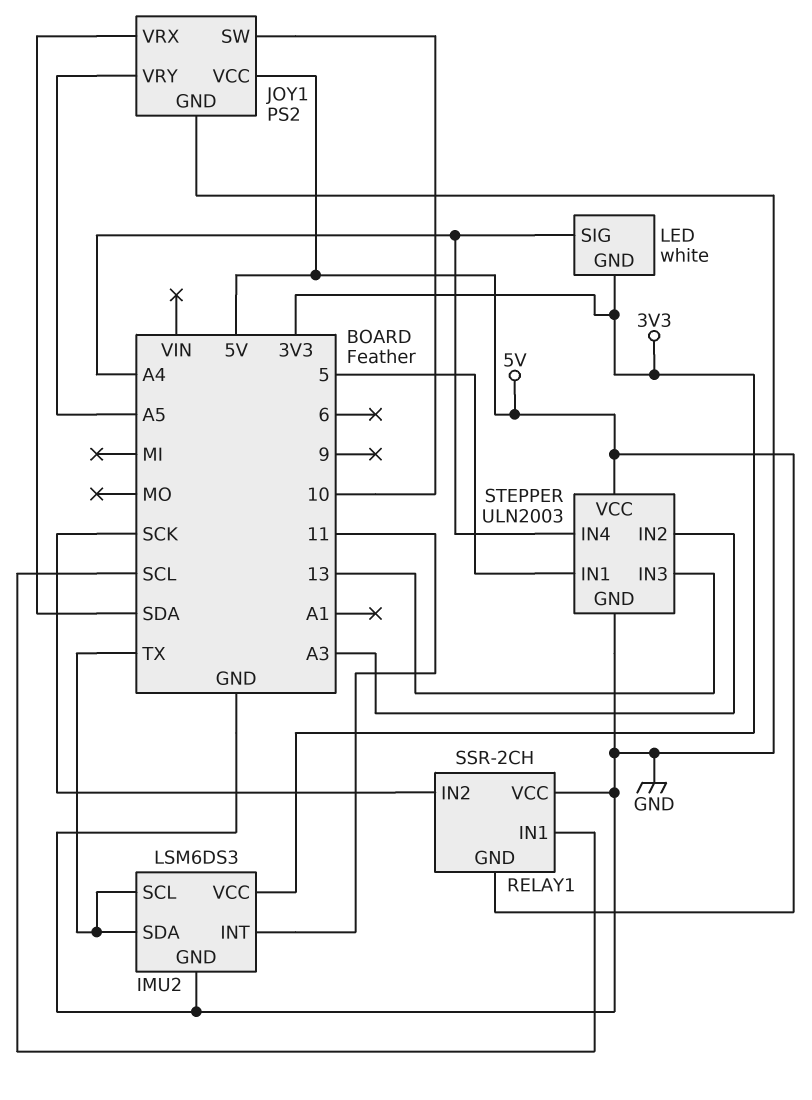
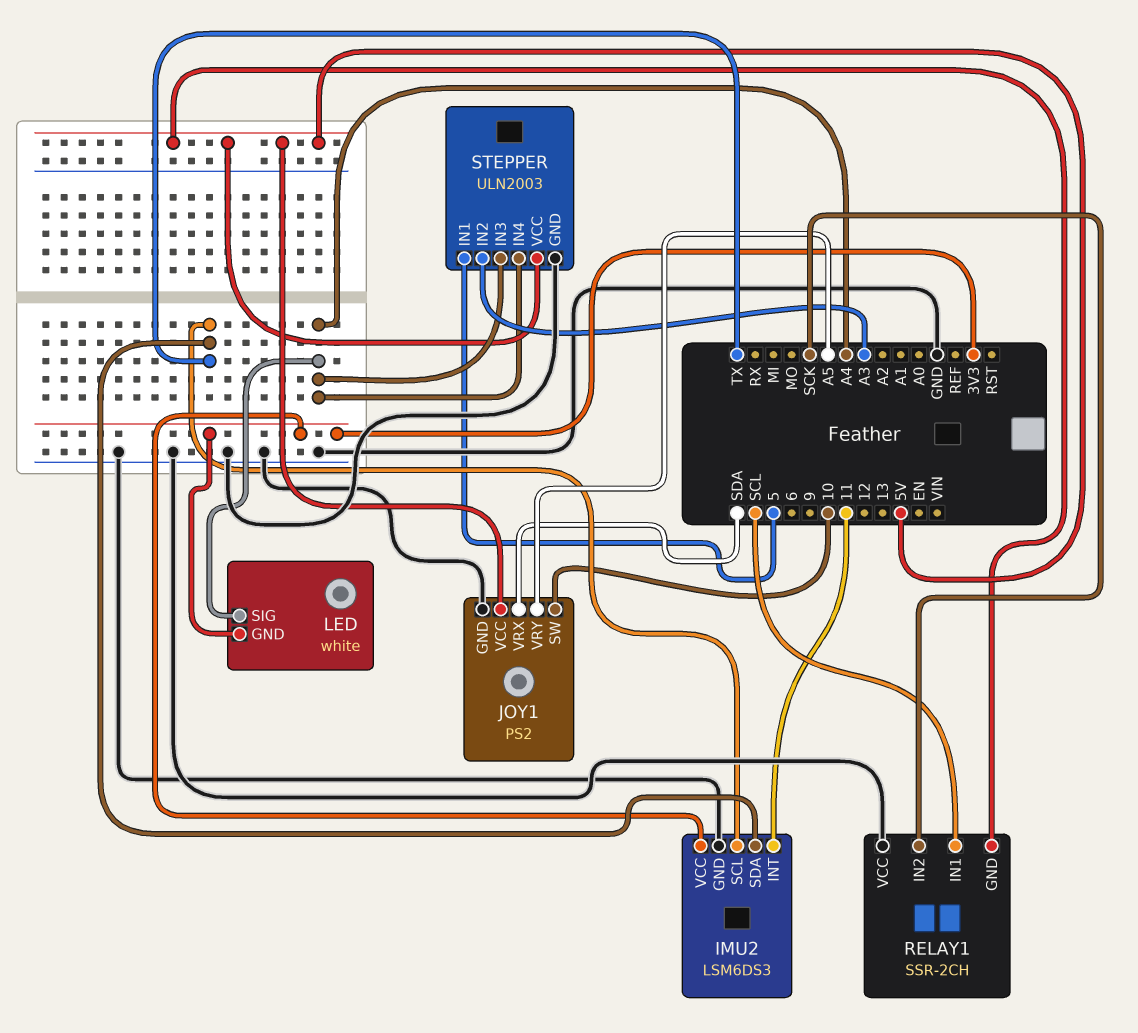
STEPPER pin IN3: 13 -> A4

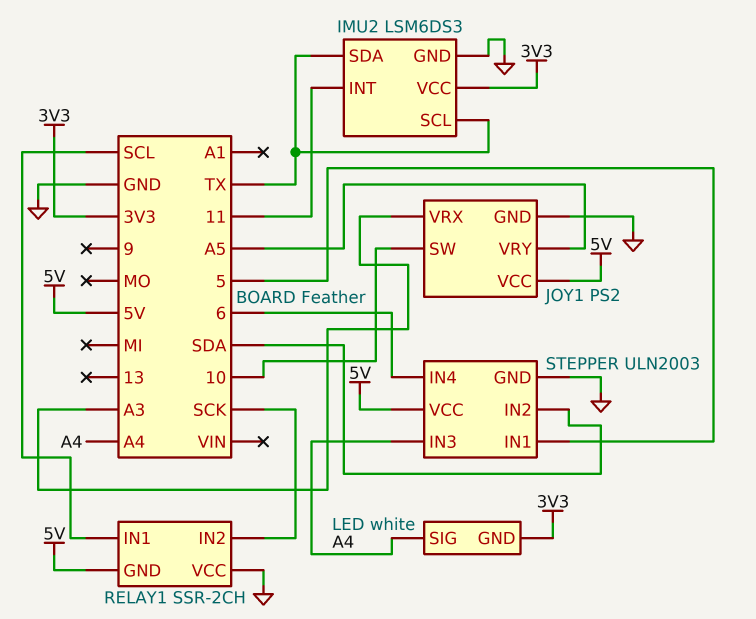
JOY1 pin VRX: SDA -> A3
STEPPER pin IN2: A3 -> SDA
STEPPER pin IN4: A4 -> 6

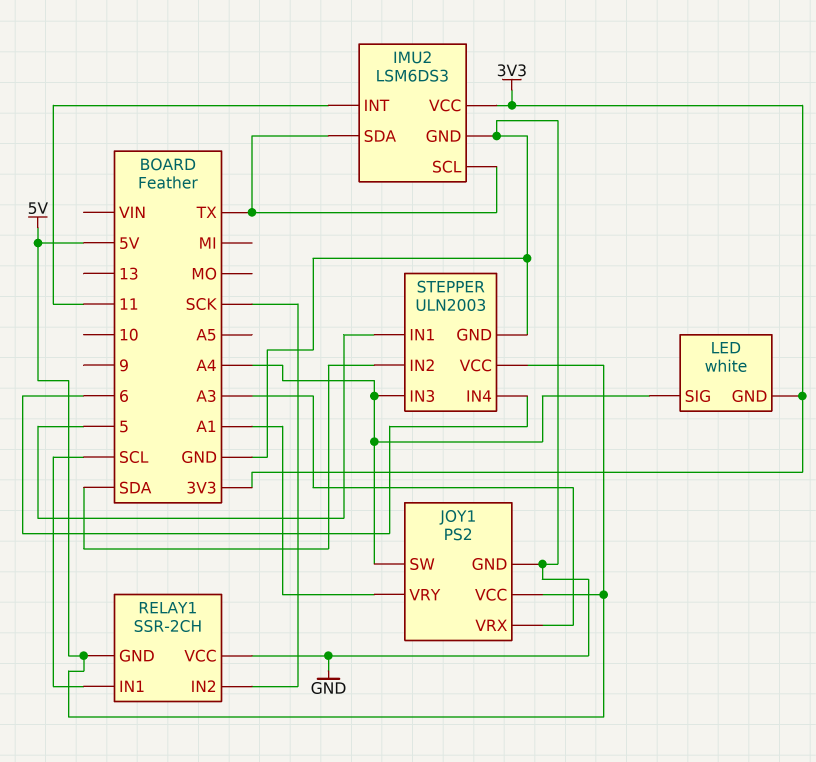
JOY1 pin SW: 10 -> A4
JOY1 pin VRY: A5 -> A1

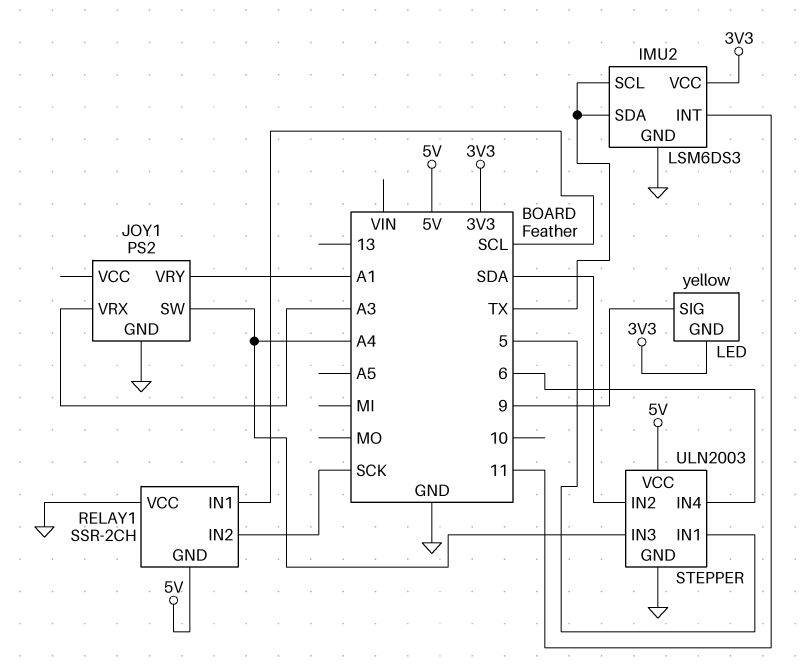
JOY1 pin VCC: 5V -> none
LED: white -> yellow
LED pin SIG: A4 -> 9

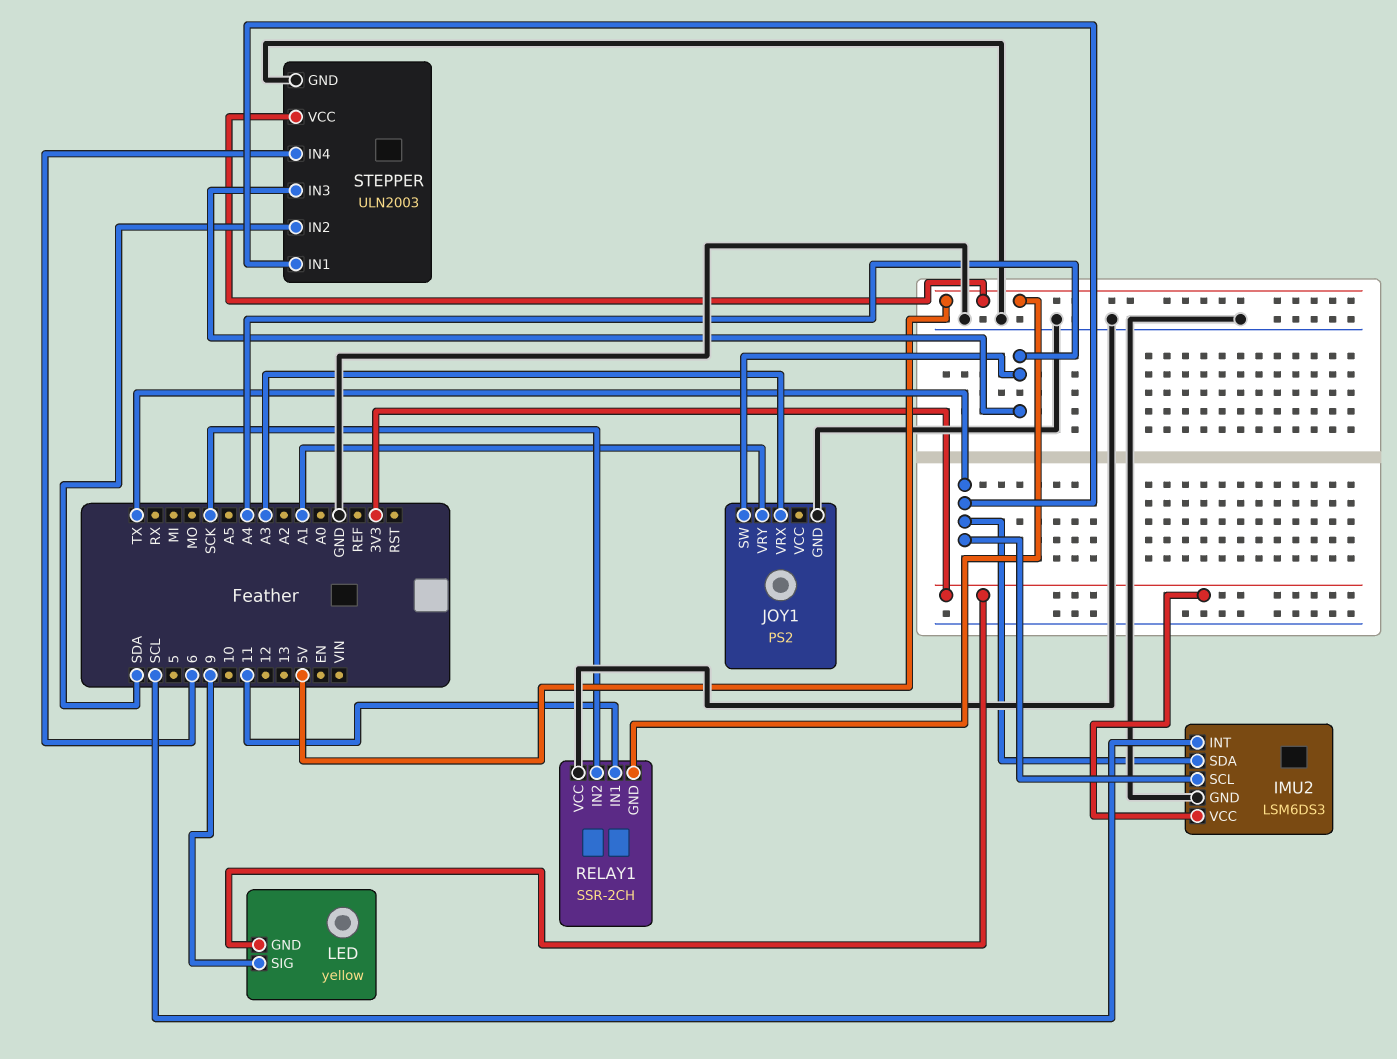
IMU2 pin INT: 11 -> SCL
RELAY1 pin IN1: SCL -> 11
STEPPER pin IN1: 5 -> TX

